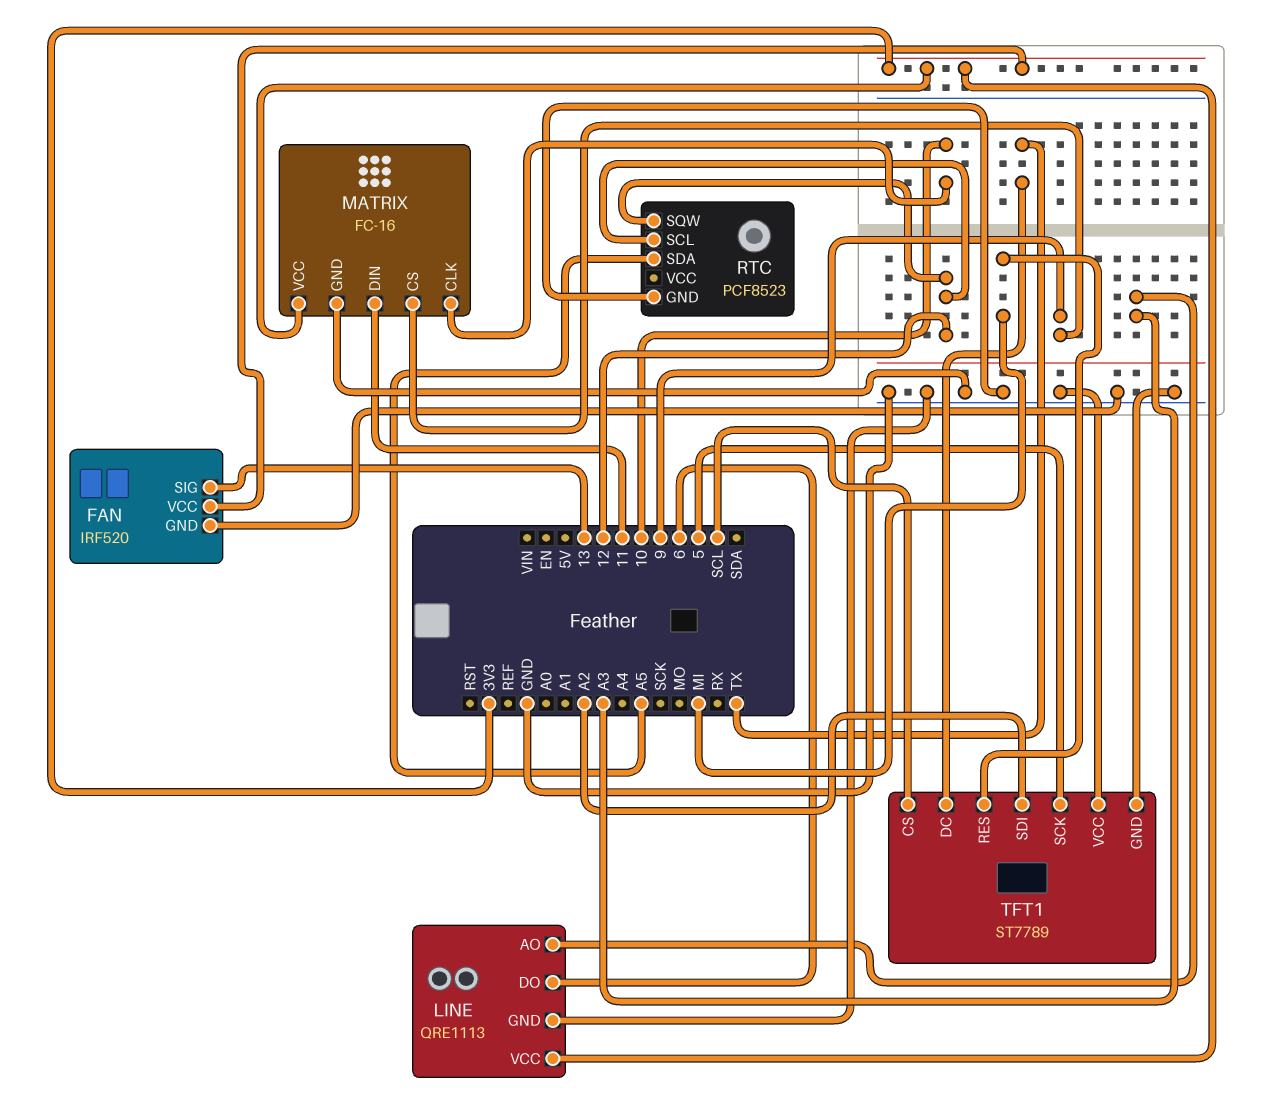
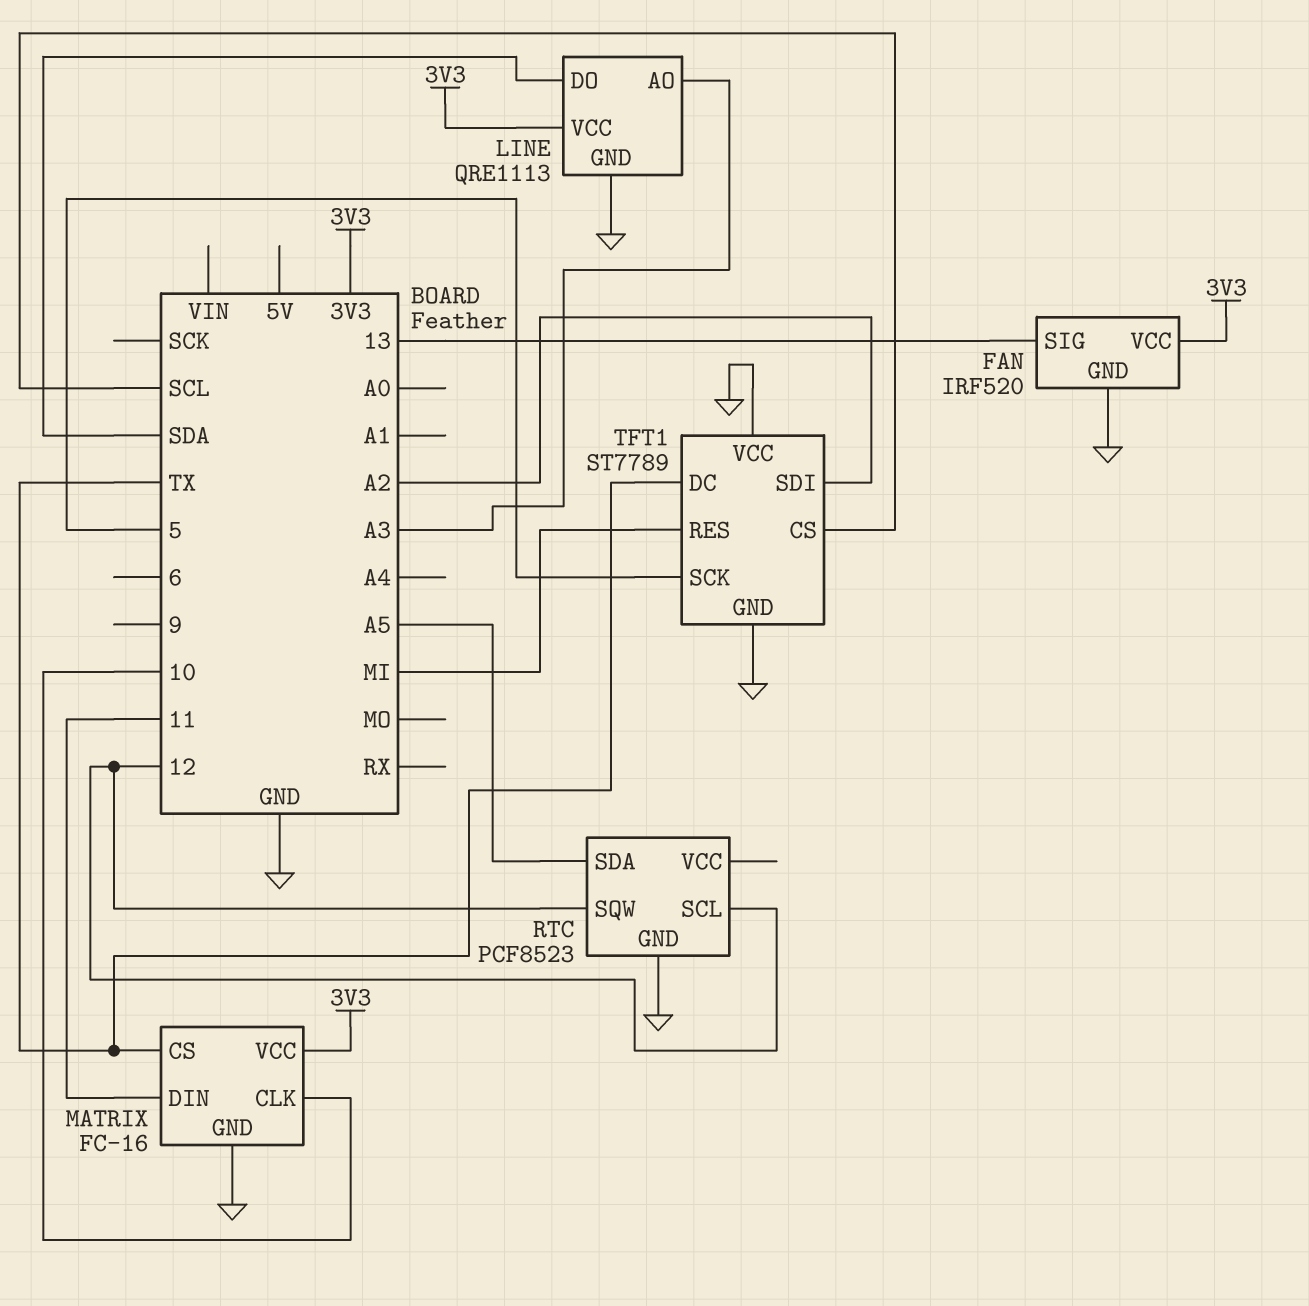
LINE pin DO: 6 -> SDA
MATRIX pin CS: 9 -> TX

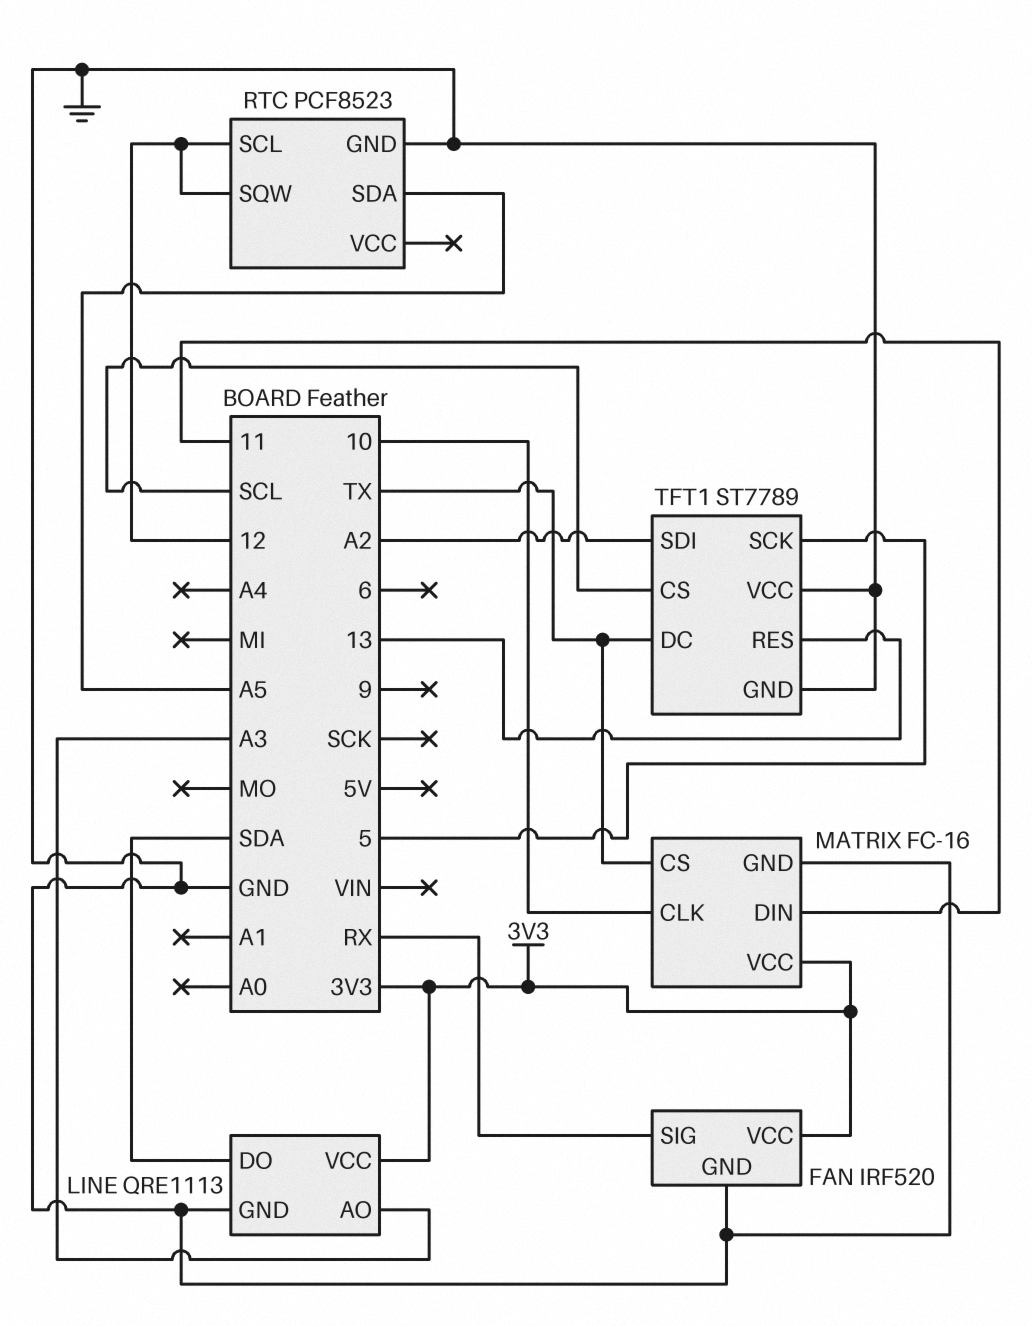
FAN pin SIG: 13 -> RX
TFT1 pin RES: MI -> 13

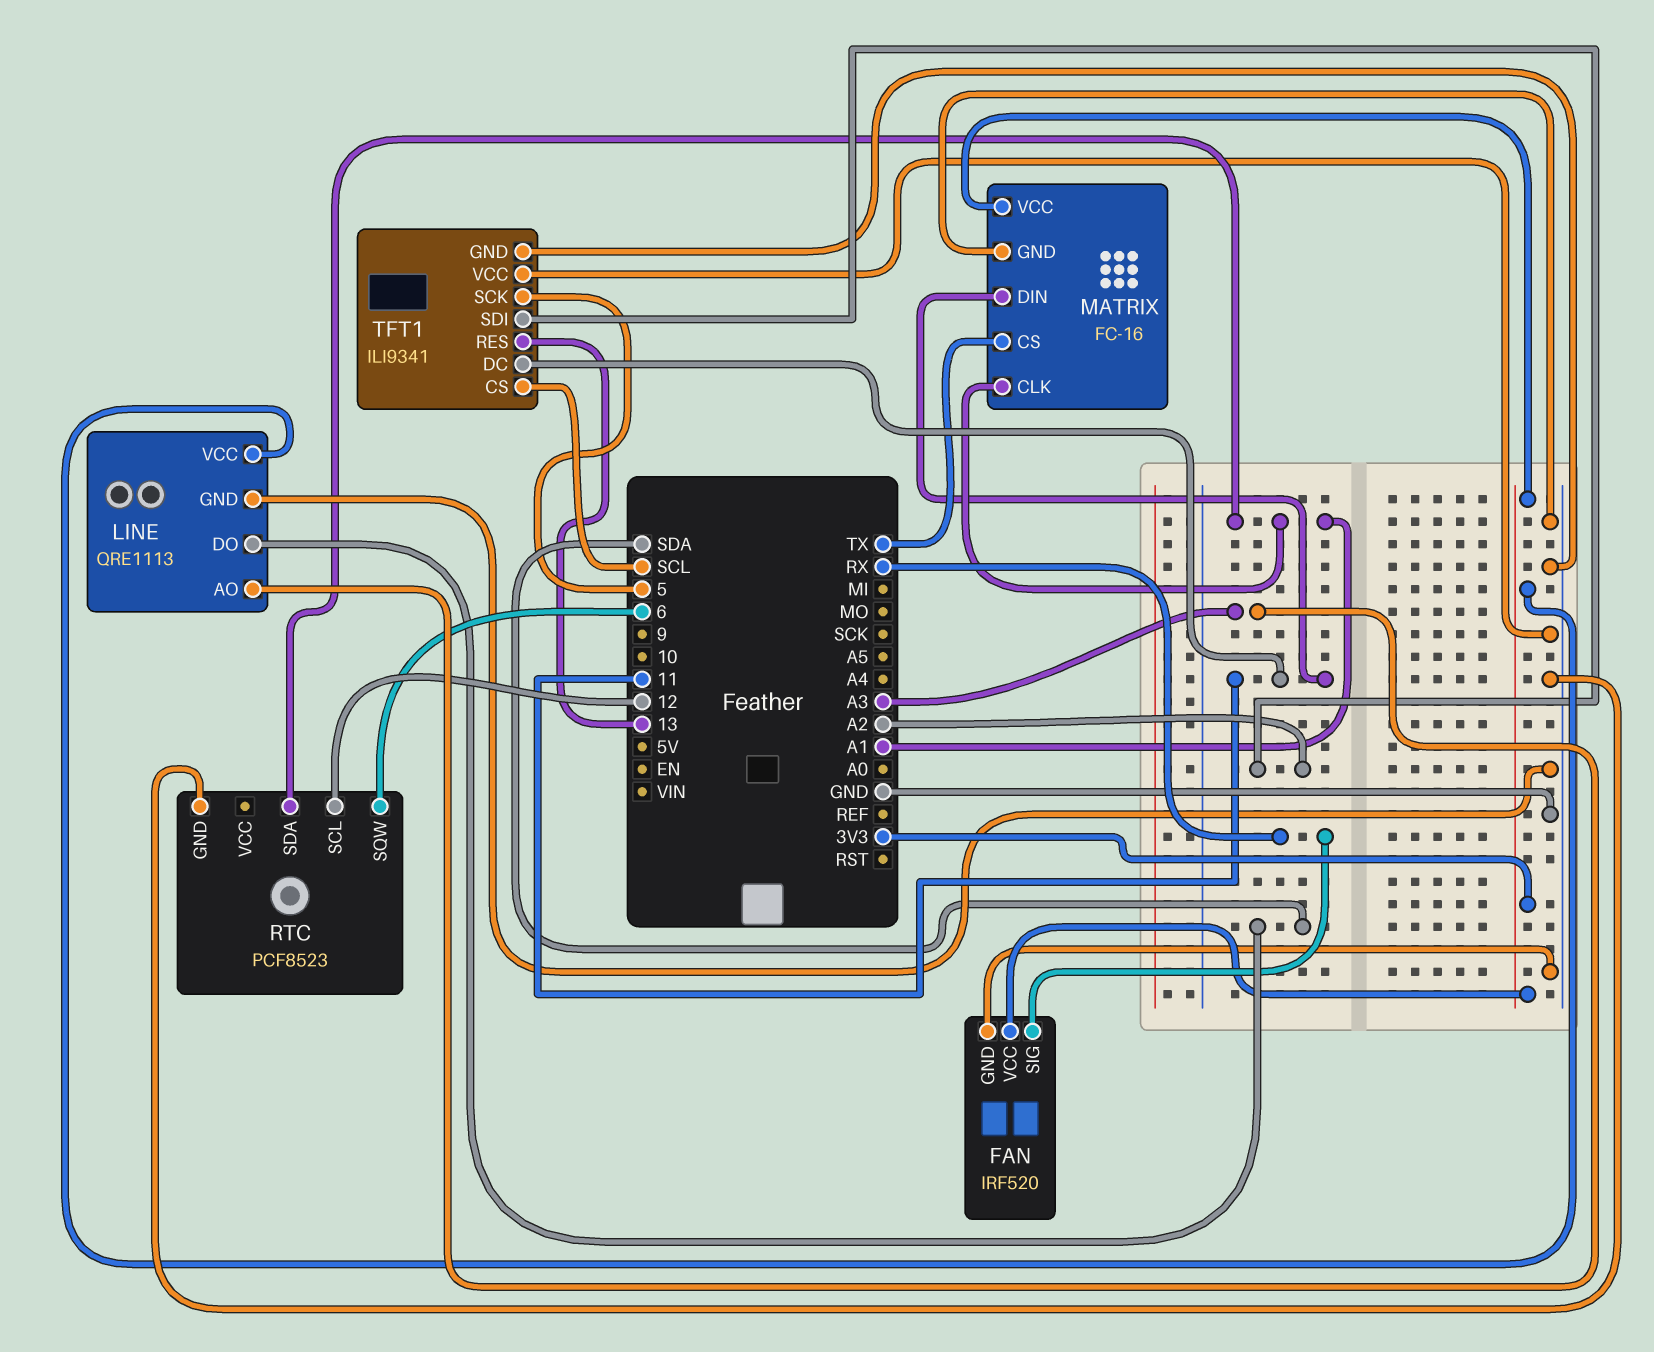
MATRIX pin CLK: 10 -> A1
RTC pin SDA: A5 -> A1
RTC pin SQW: 12 -> 6
TFT1: ST7789 -> ILI9341
TFT1 pin DC: TX -> 11

